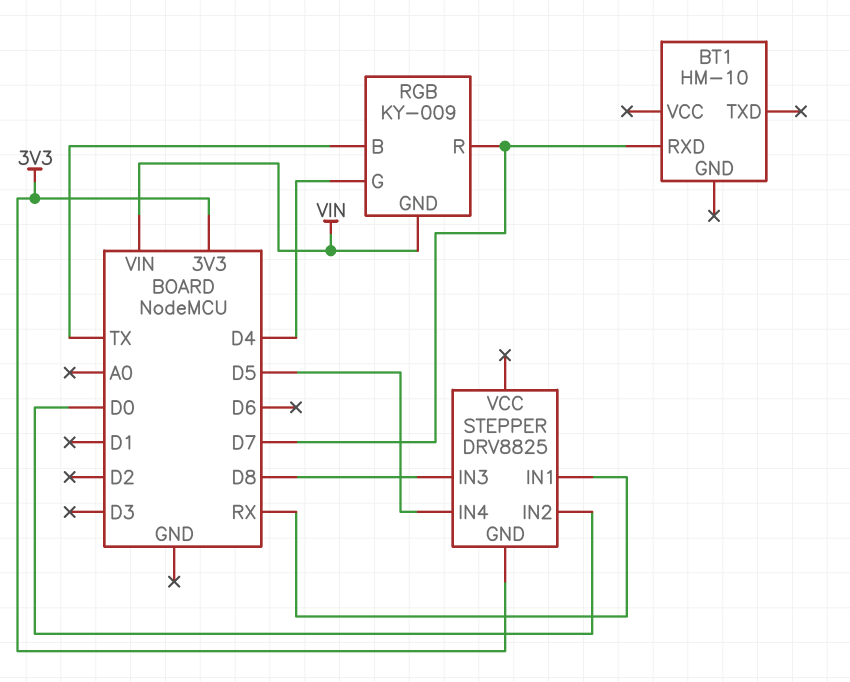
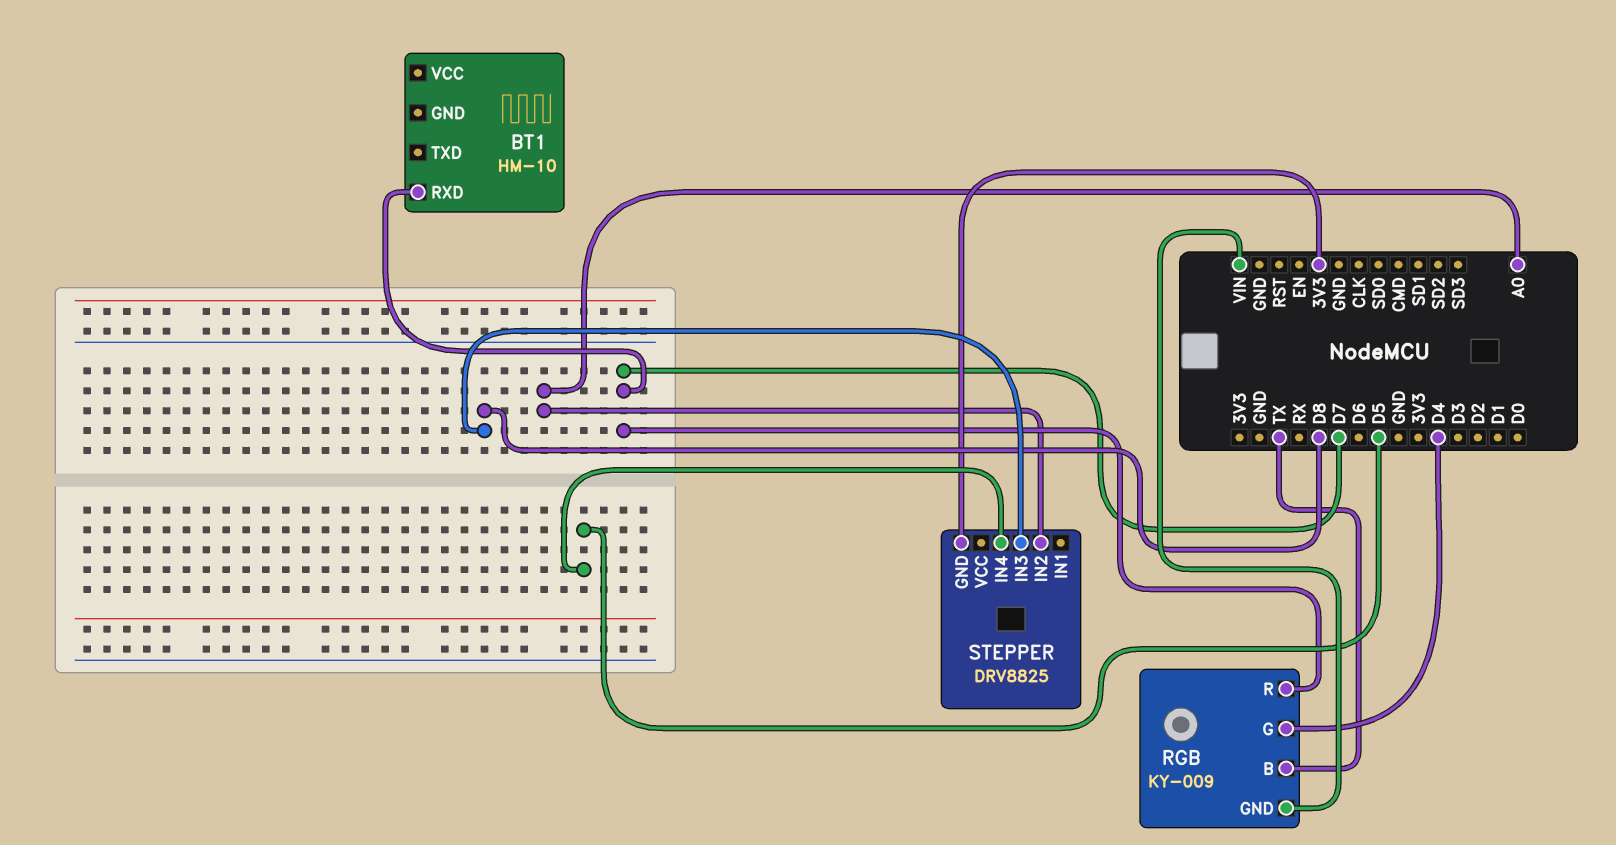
STEPPER pin IN1: RX -> none
STEPPER pin IN2: D0 -> A0

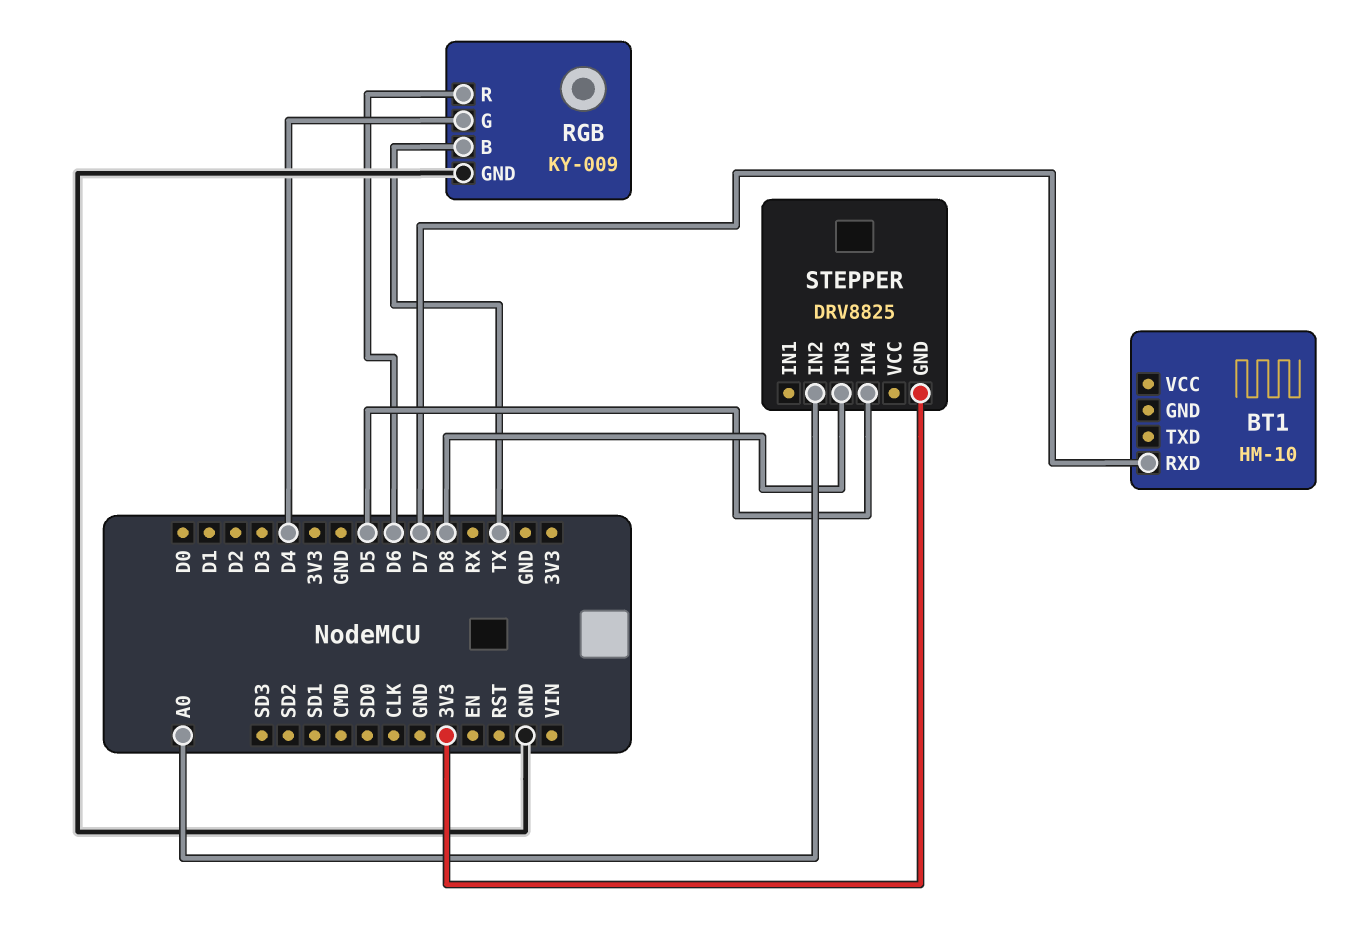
RGB pin GND: VIN -> GND
RGB pin R: D7 -> D6

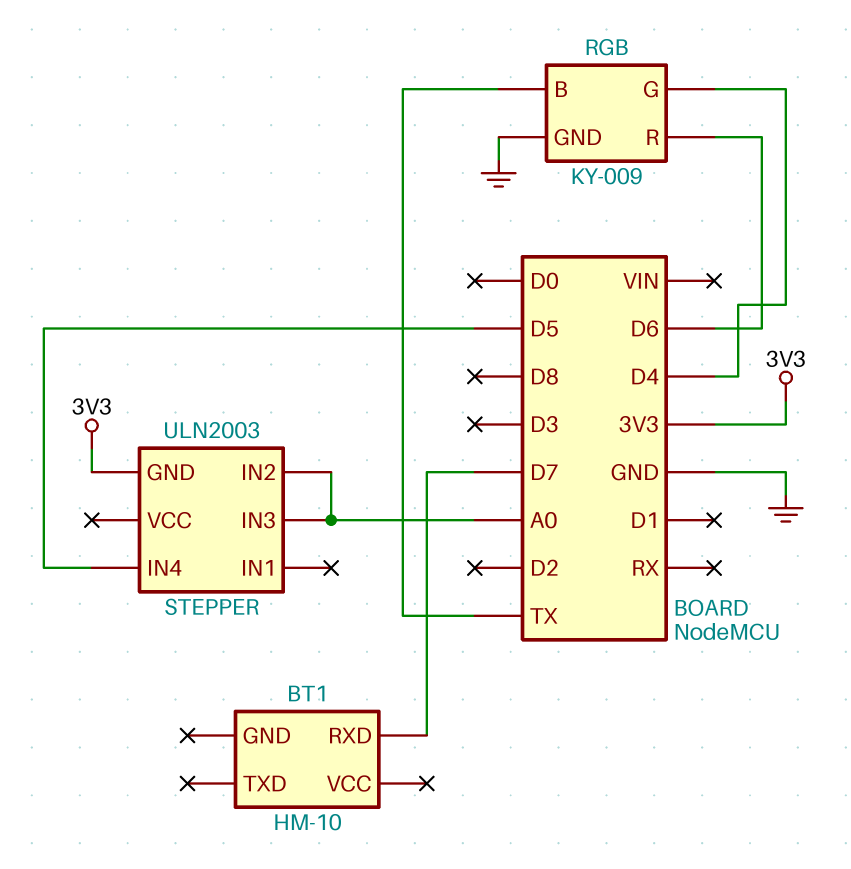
STEPPER: DRV8825 -> ULN2003
STEPPER pin IN3: D8 -> A0

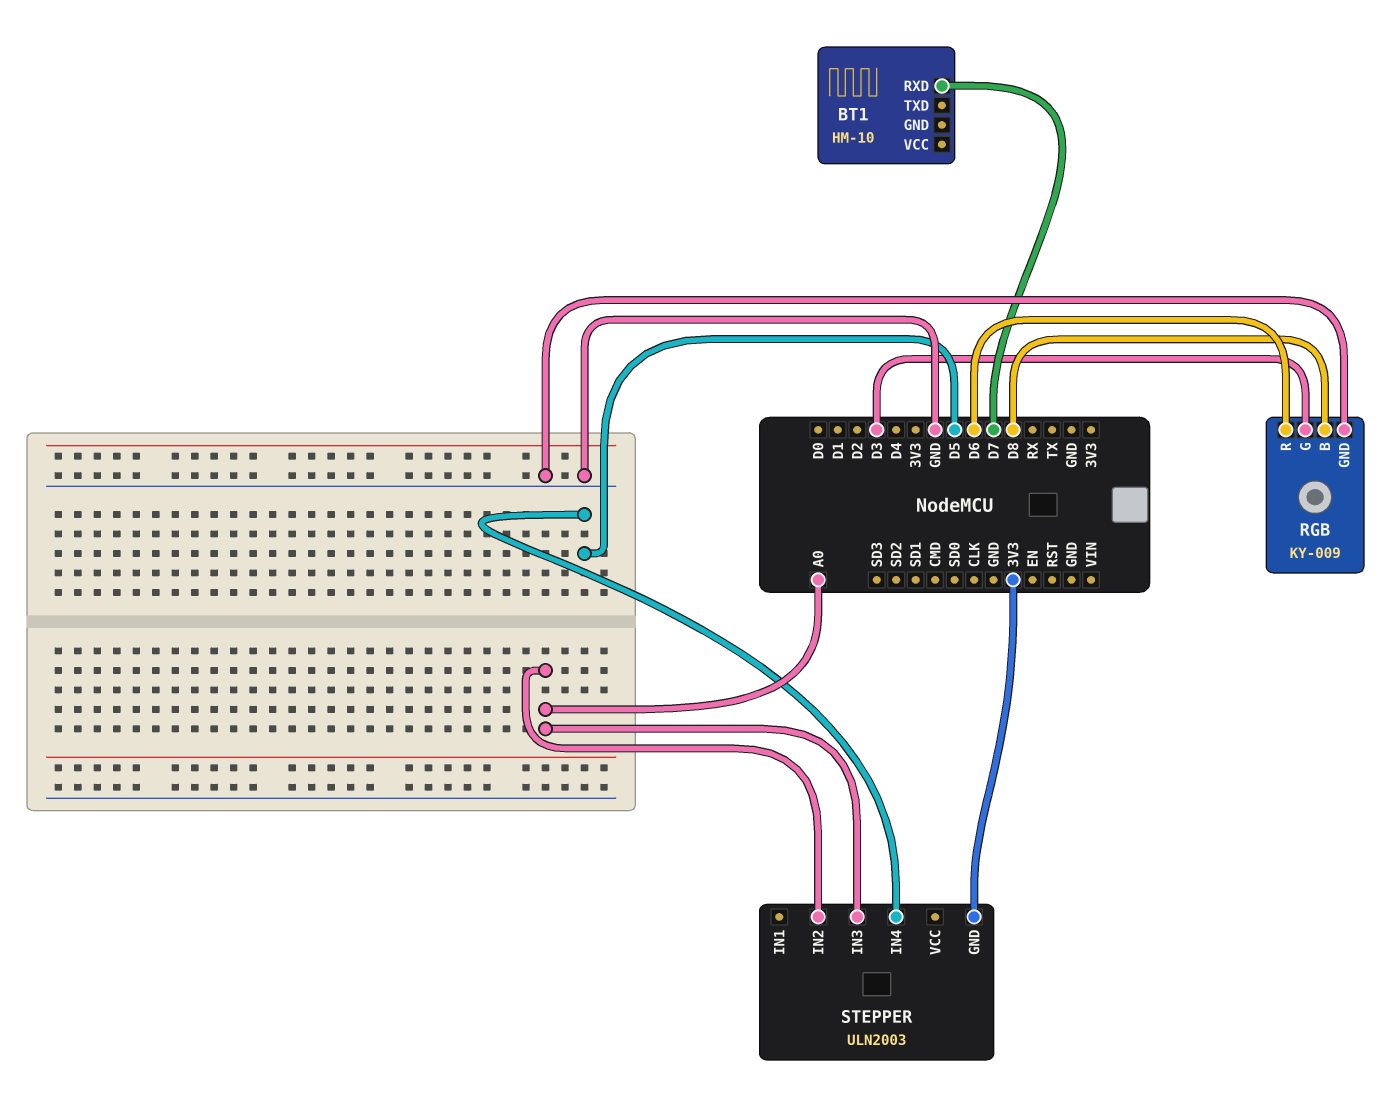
RGB pin B: TX -> D8
RGB pin G: D4 -> D3

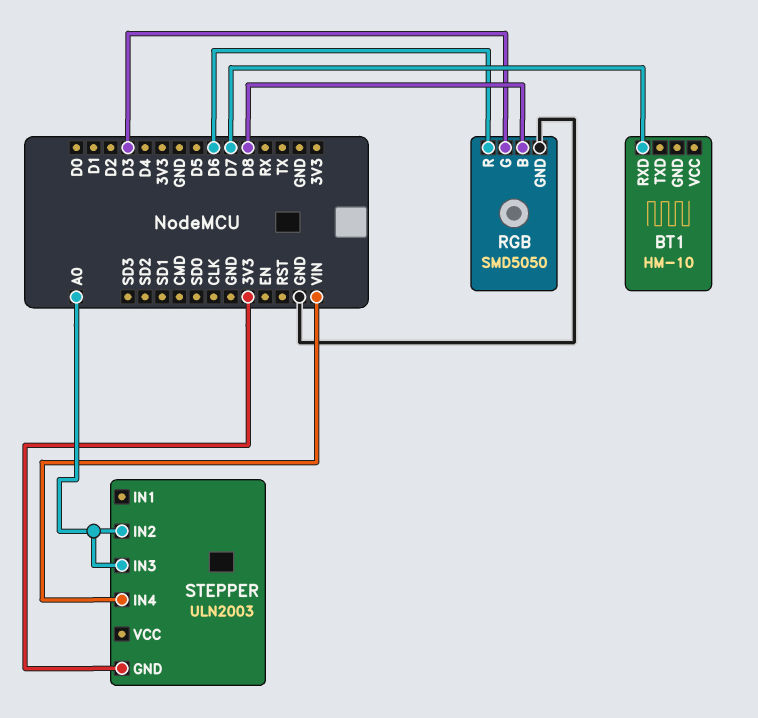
RGB: KY-009 -> SMD5050
STEPPER pin IN4: D5 -> VIN

